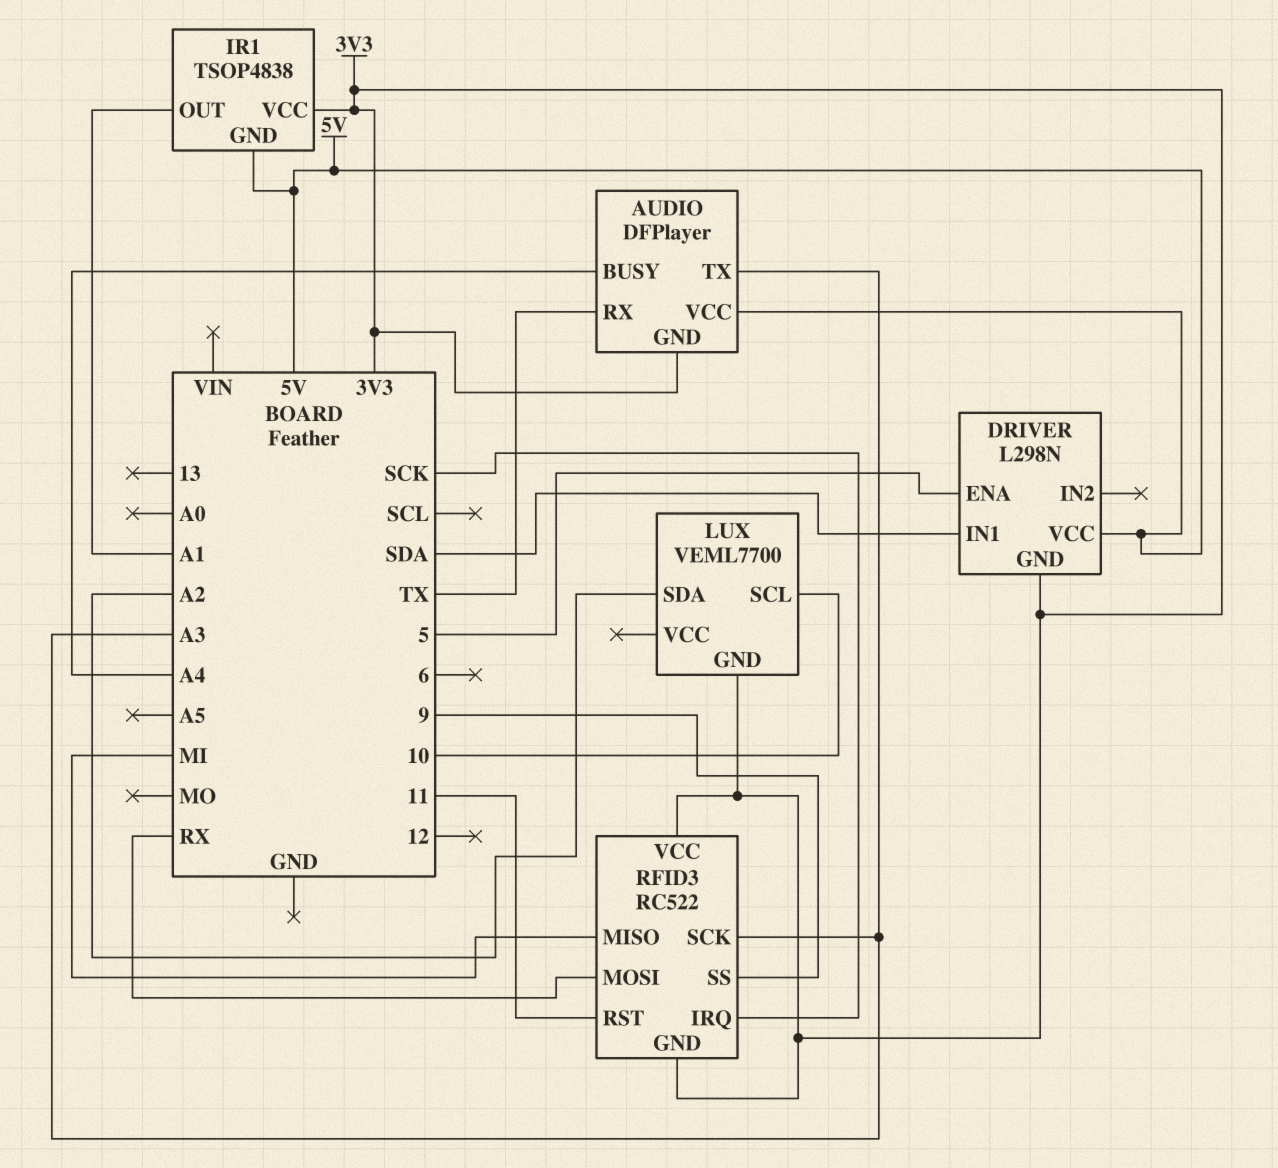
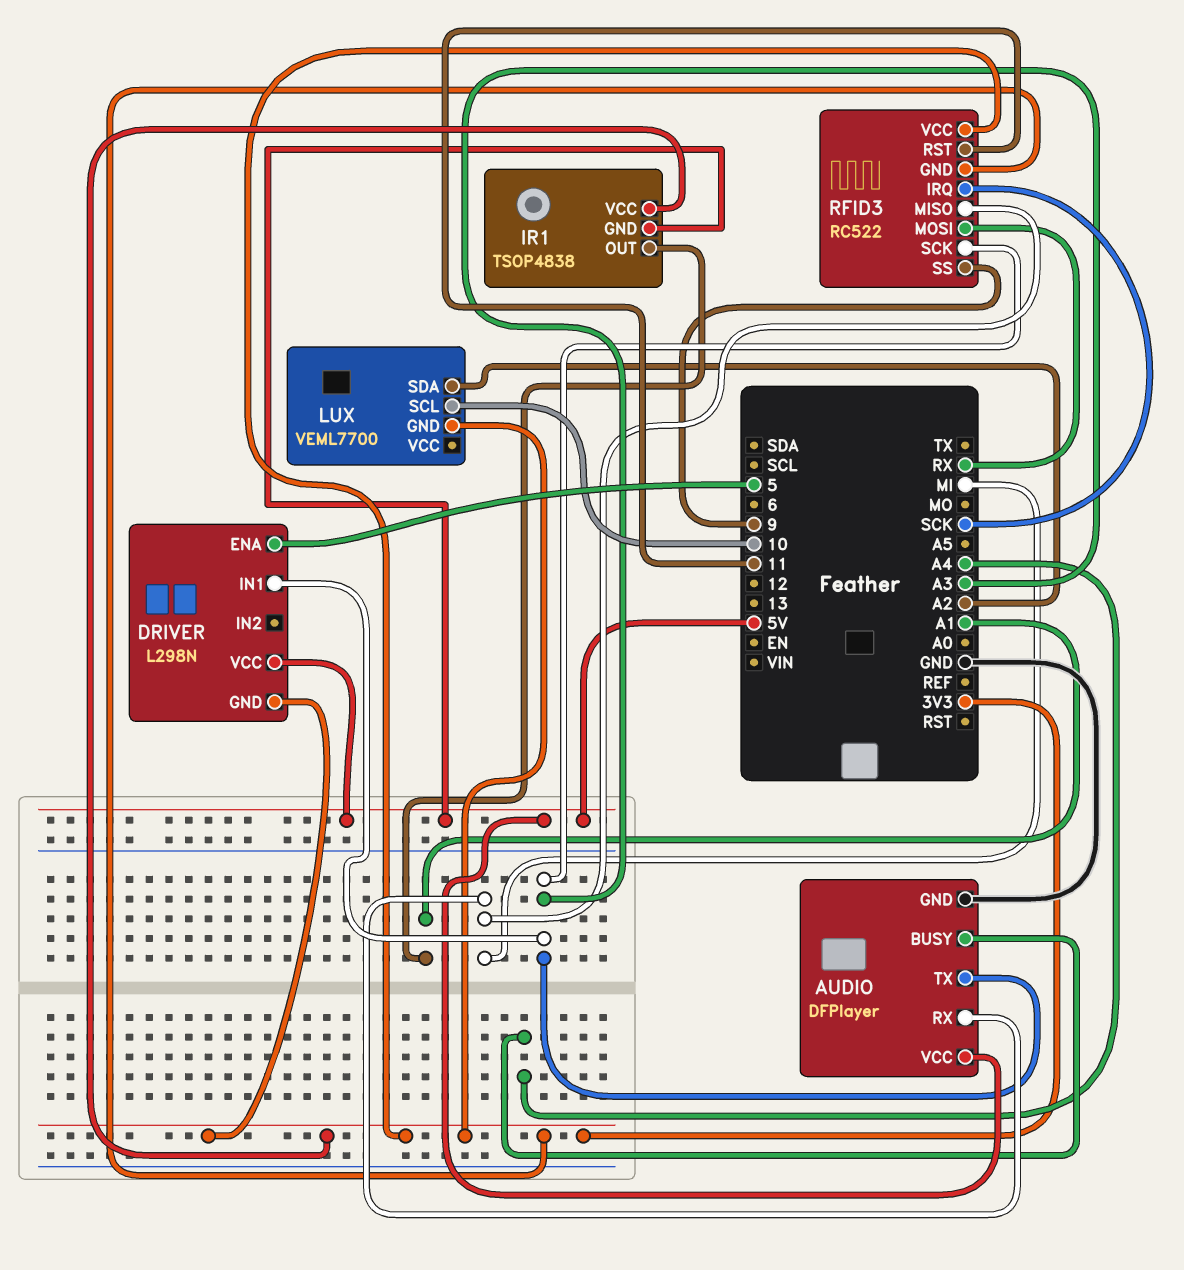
AUDIO pin GND: 3V3 -> GND
AUDIO pin RX: TX -> MI
DRIVER pin IN1: SDA -> A3

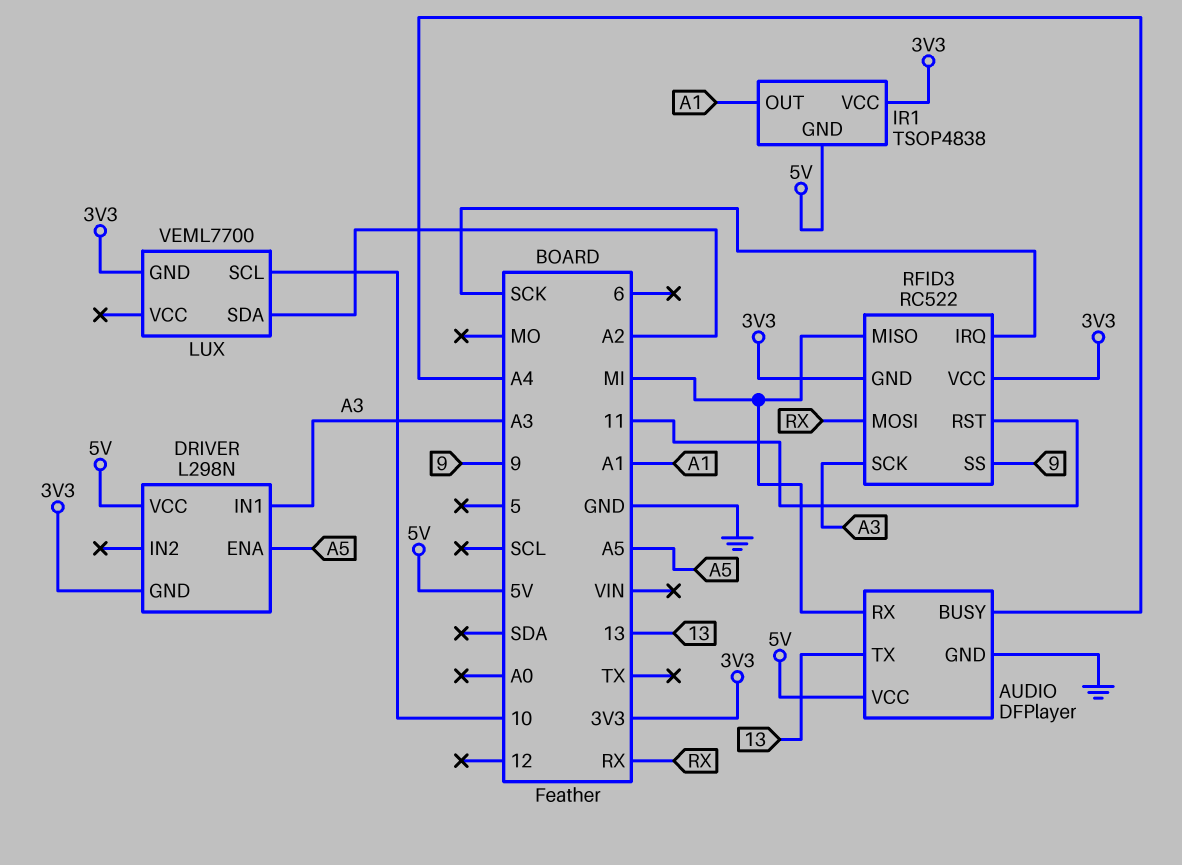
AUDIO pin TX: A3 -> 13
DRIVER pin ENA: 5 -> A5

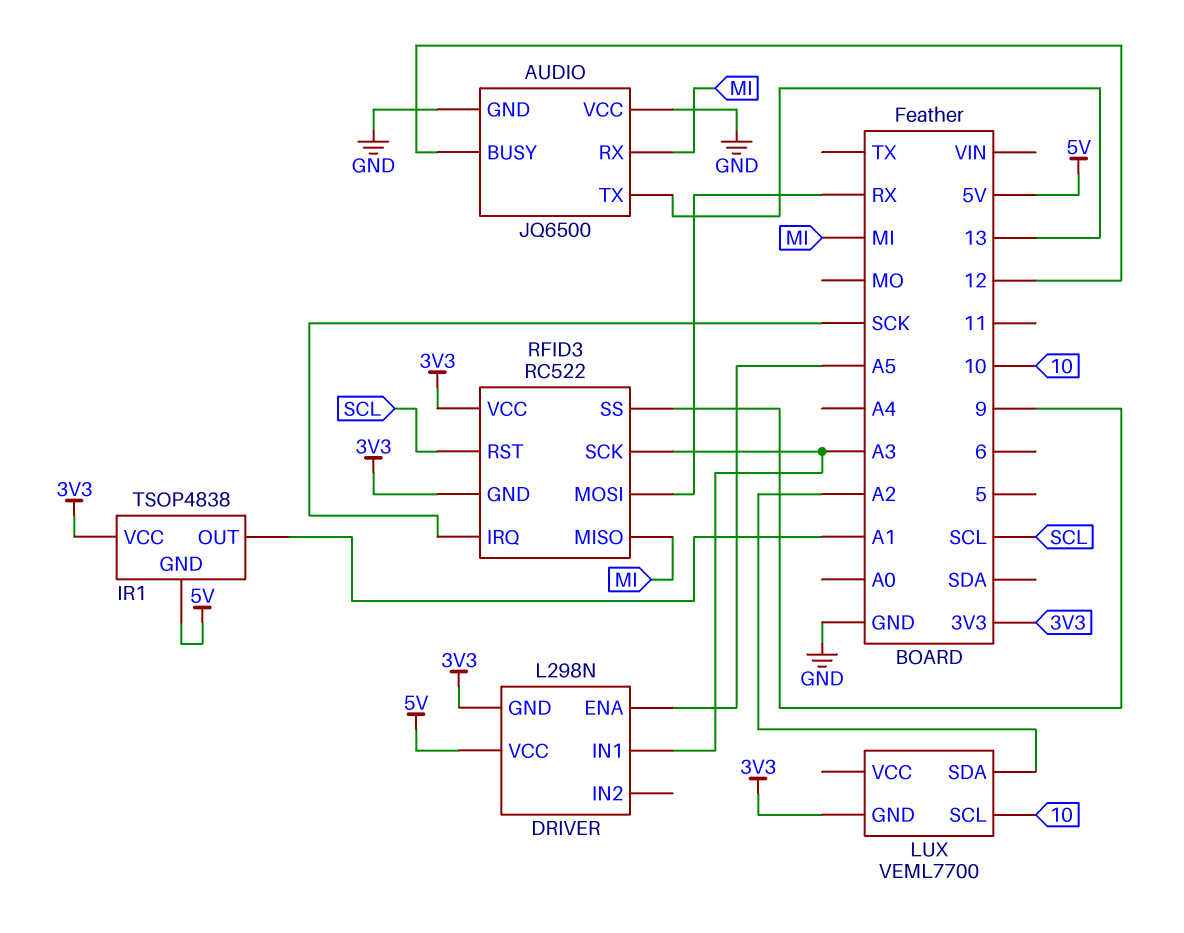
AUDIO: DFPlayer -> JQ6500
AUDIO pin BUSY: A4 -> 12
AUDIO pin VCC: 5V -> GND
RFID3 pin RST: 11 -> SCL

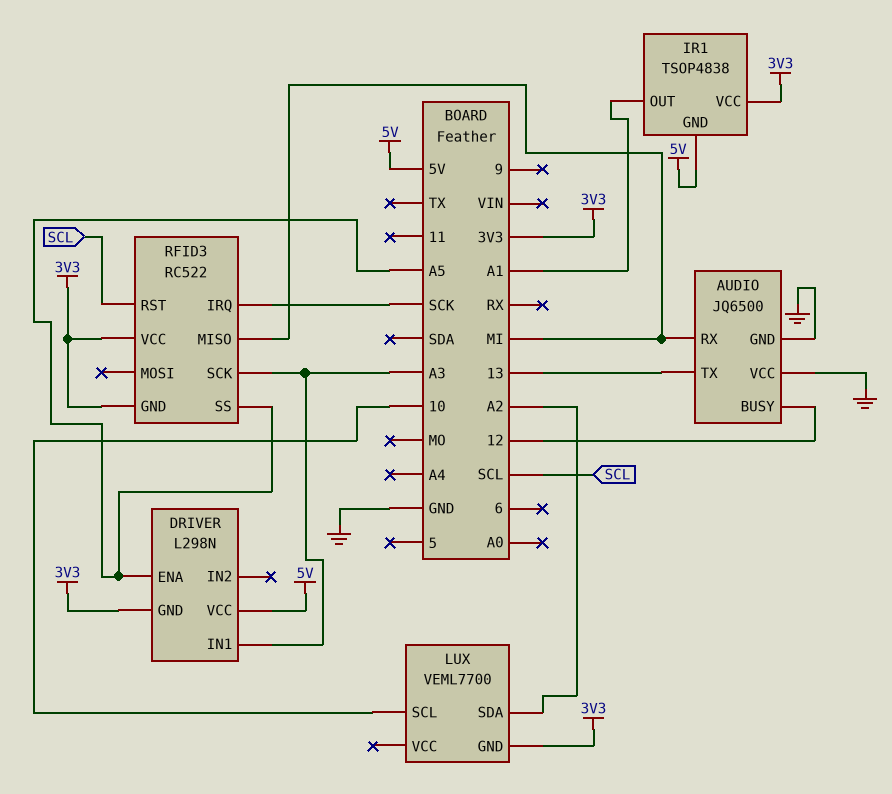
RFID3 pin MOSI: RX -> none
RFID3 pin SS: 9 -> A5

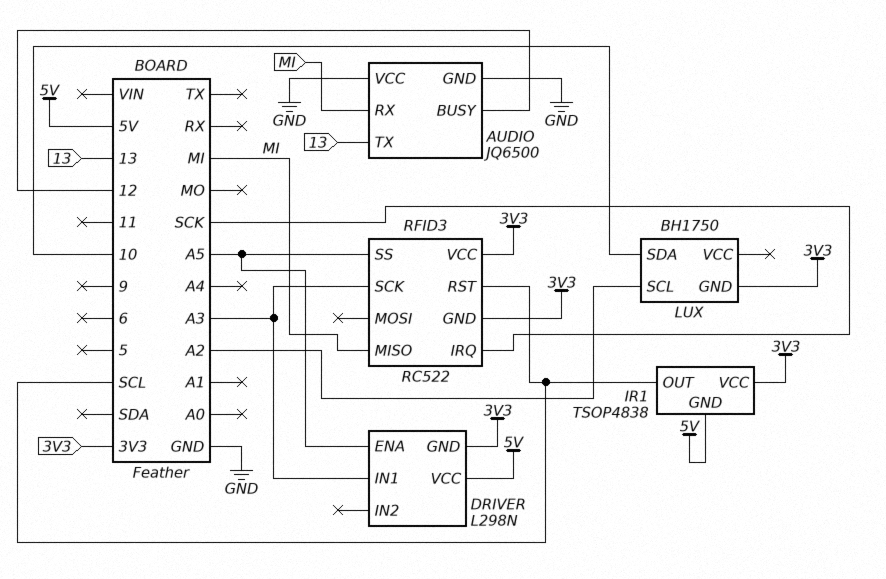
IR1 pin OUT: A1 -> SCL
LUX: VEML7700 -> BH1750
LUX pin SCL: 10 -> A2
LUX pin SDA: A2 -> 10

